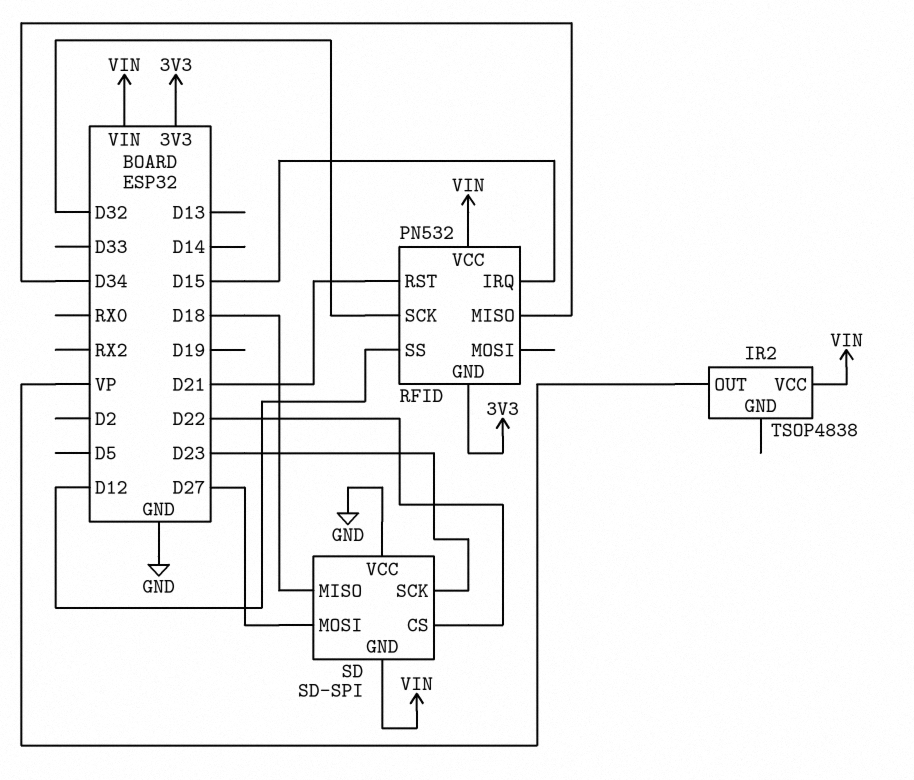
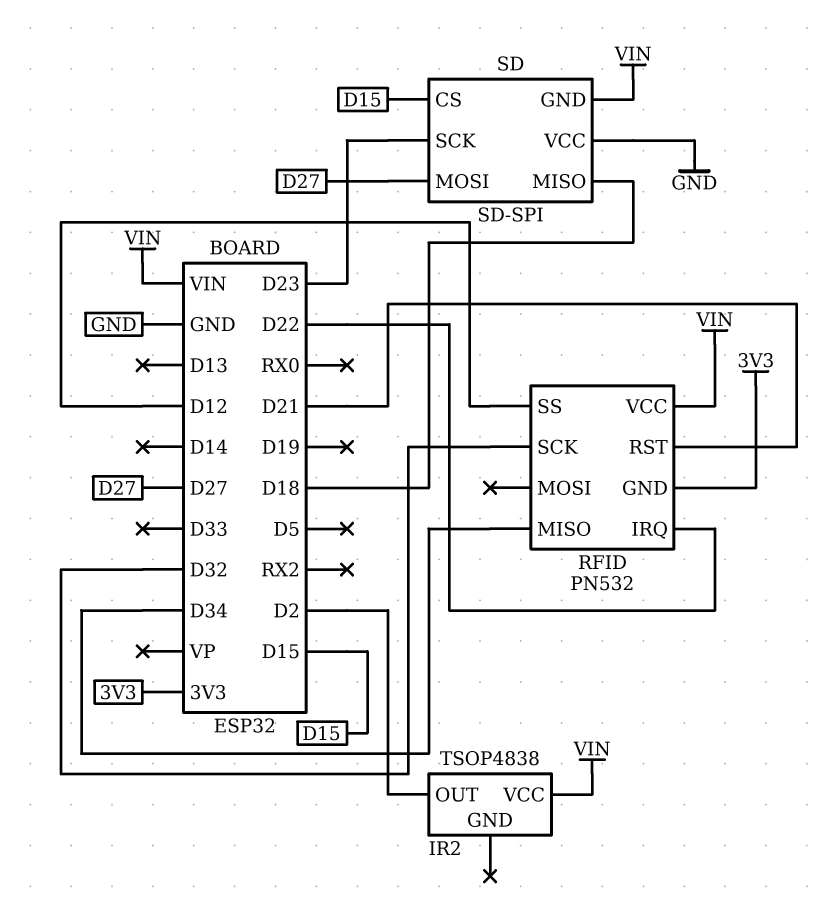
IR2 pin OUT: VP -> D2
RFID pin IRQ: D15 -> D22
SD pin CS: D22 -> D15

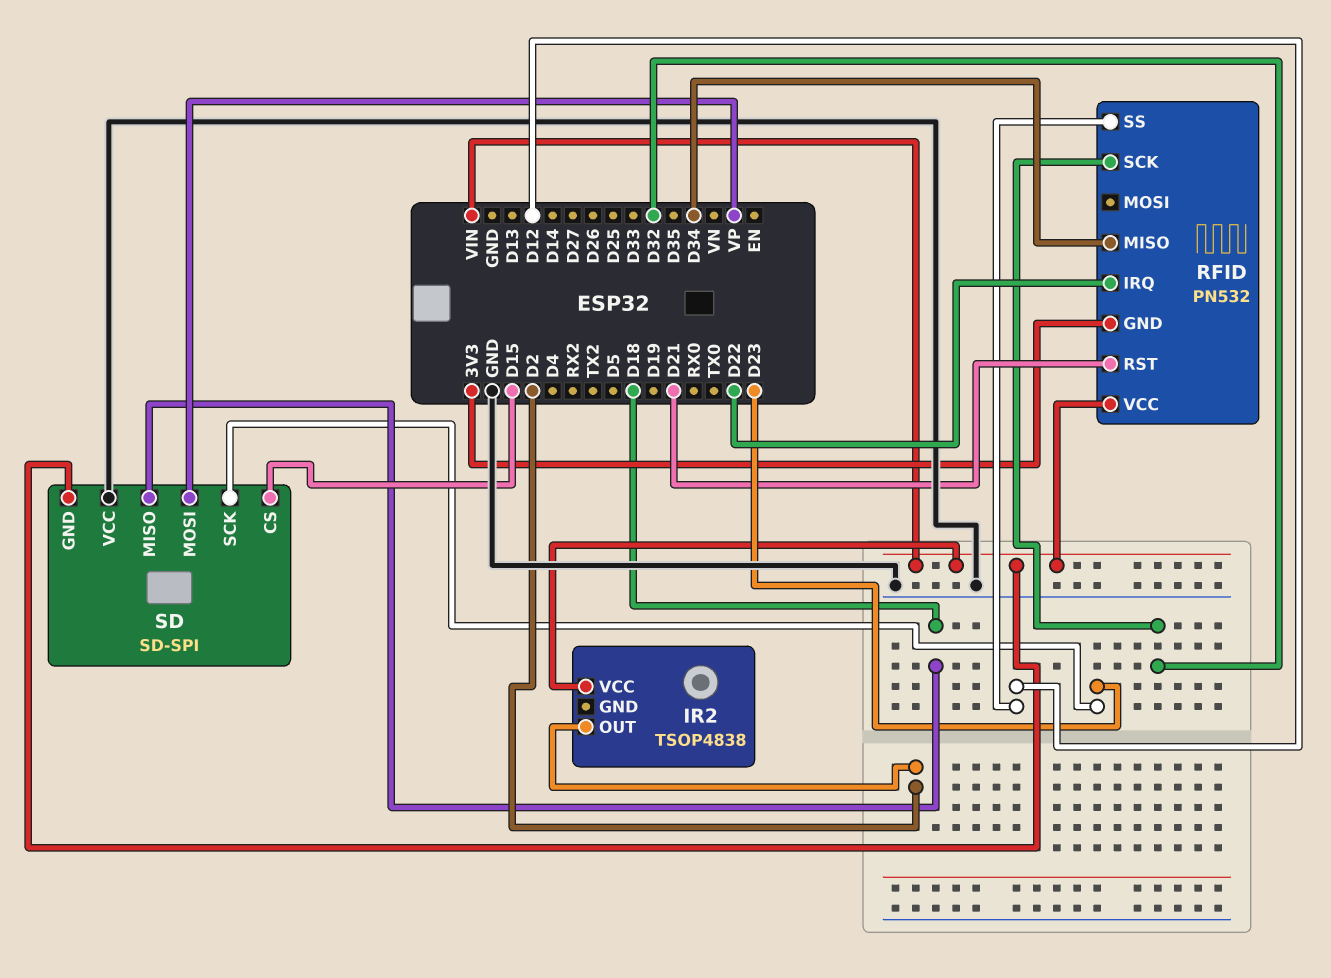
SD pin MOSI: D27 -> VP

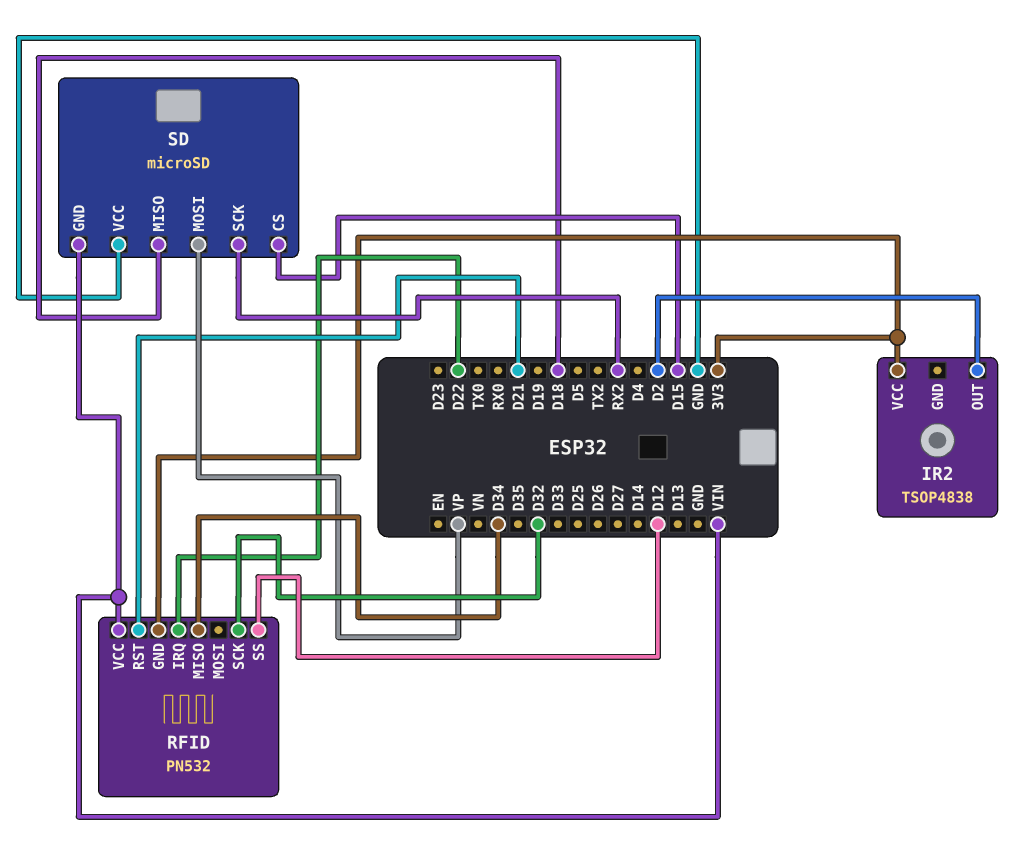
IR2 pin VCC: VIN -> 3V3
SD: SD-SPI -> microSD
SD pin SCK: D23 -> RX2

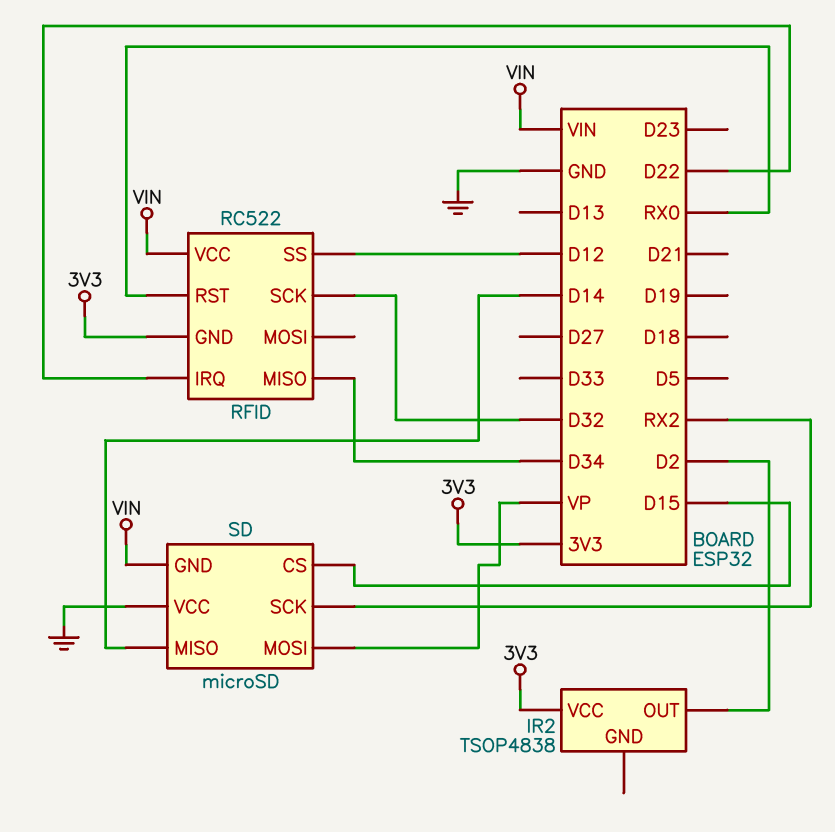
RFID: PN532 -> RC522
RFID pin RST: D21 -> RX0
SD pin MISO: D18 -> D14

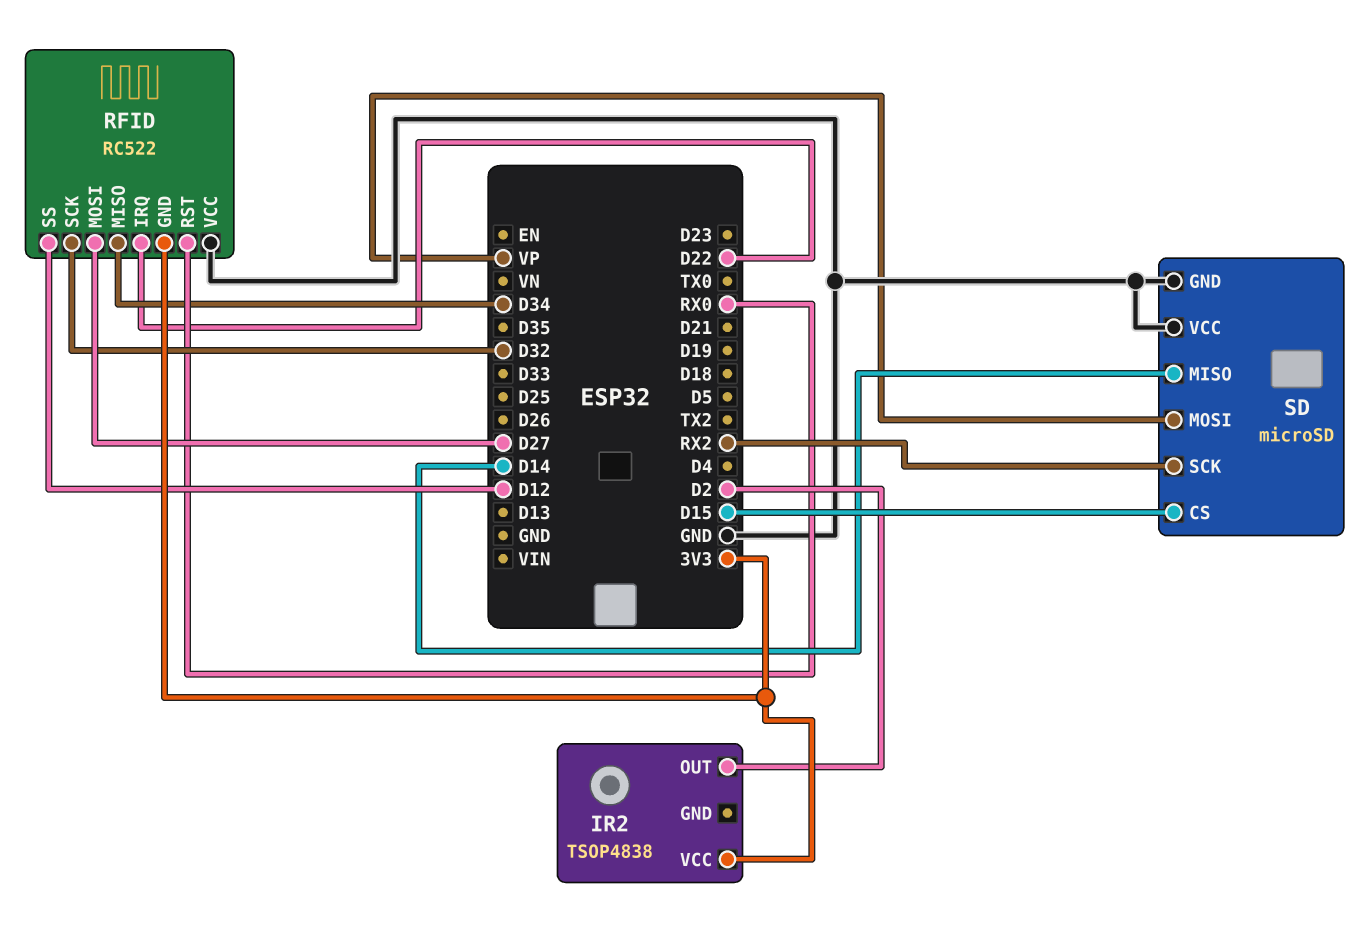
RFID pin MOSI: none -> D27
RFID pin VCC: VIN -> GND
SD pin GND: VIN -> GND

